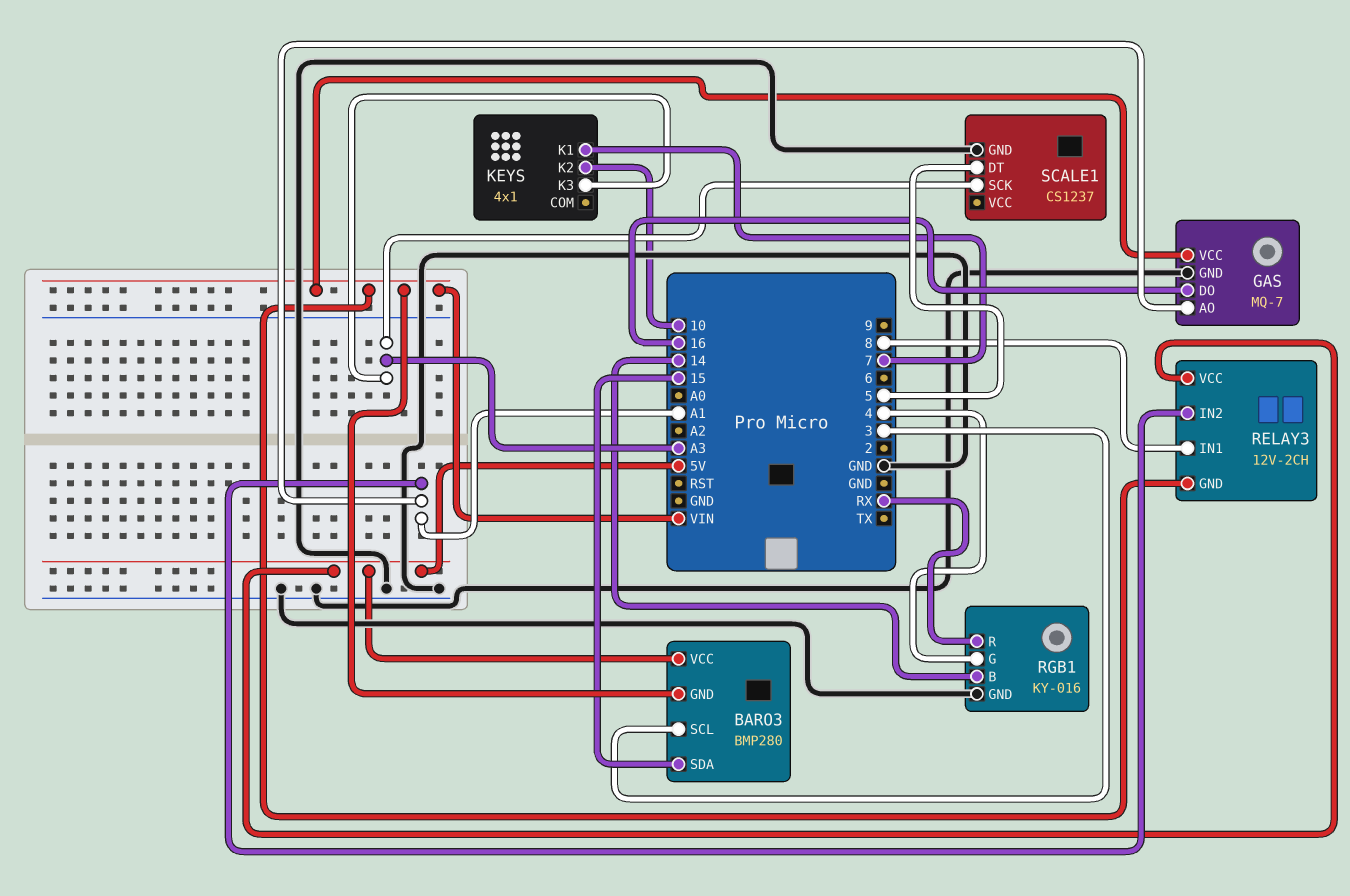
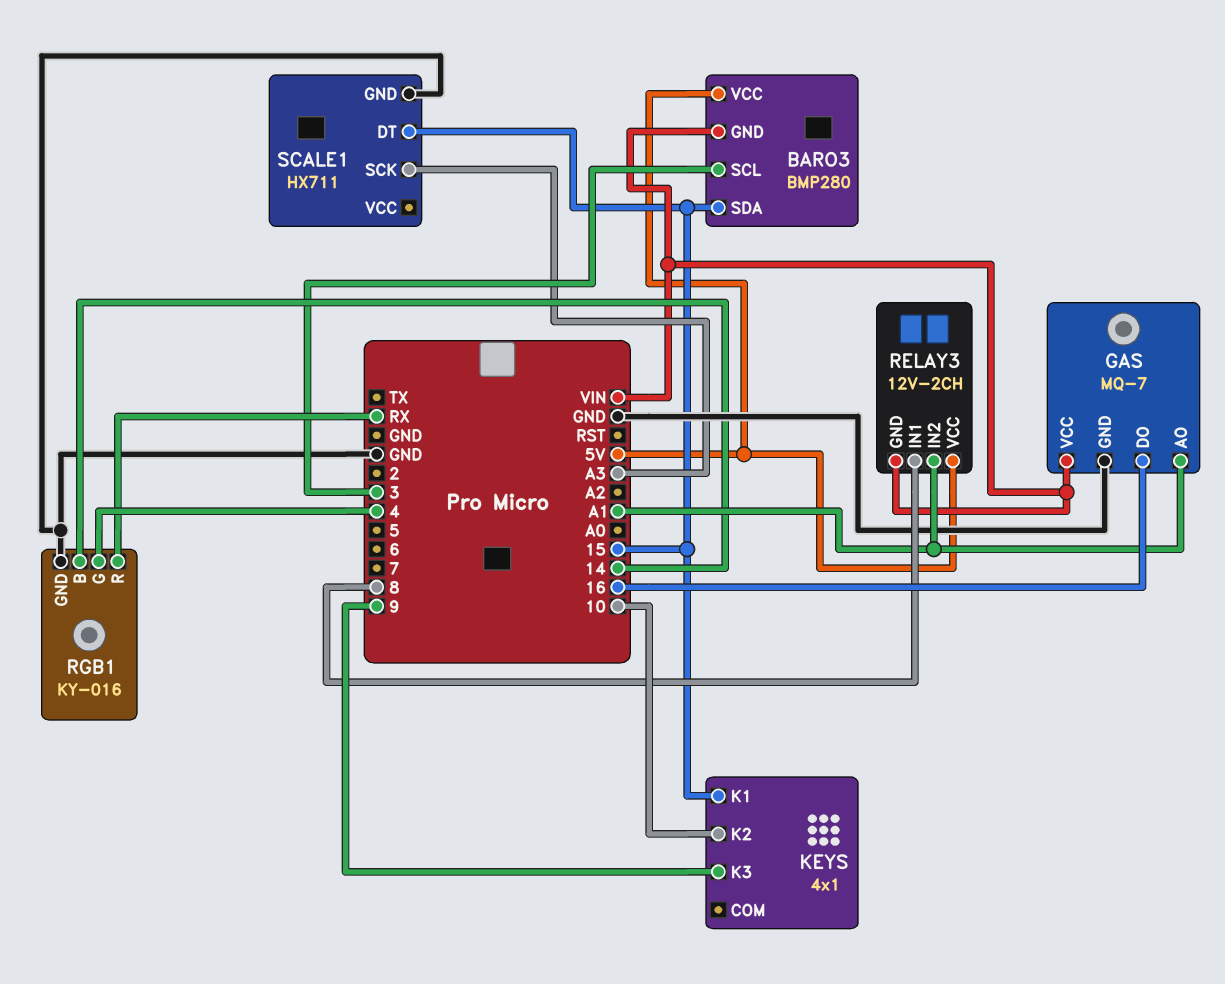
KEYS pin K1: 7 -> 15
KEYS pin K3: A3 -> 9
SCALE1: CS1237 -> HX711
SCALE1 pin DT: 5 -> 15

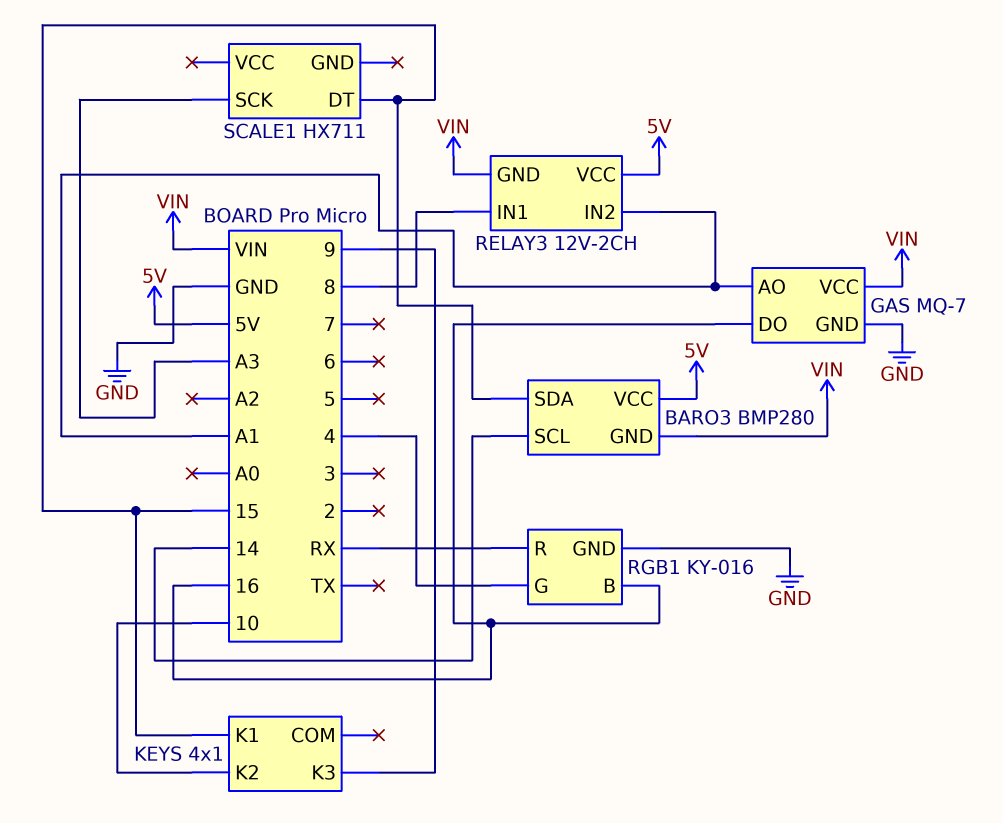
BARO3 pin SCL: 3 -> 14
RGB1 pin B: 14 -> 16
SCALE1 pin GND: GND -> none

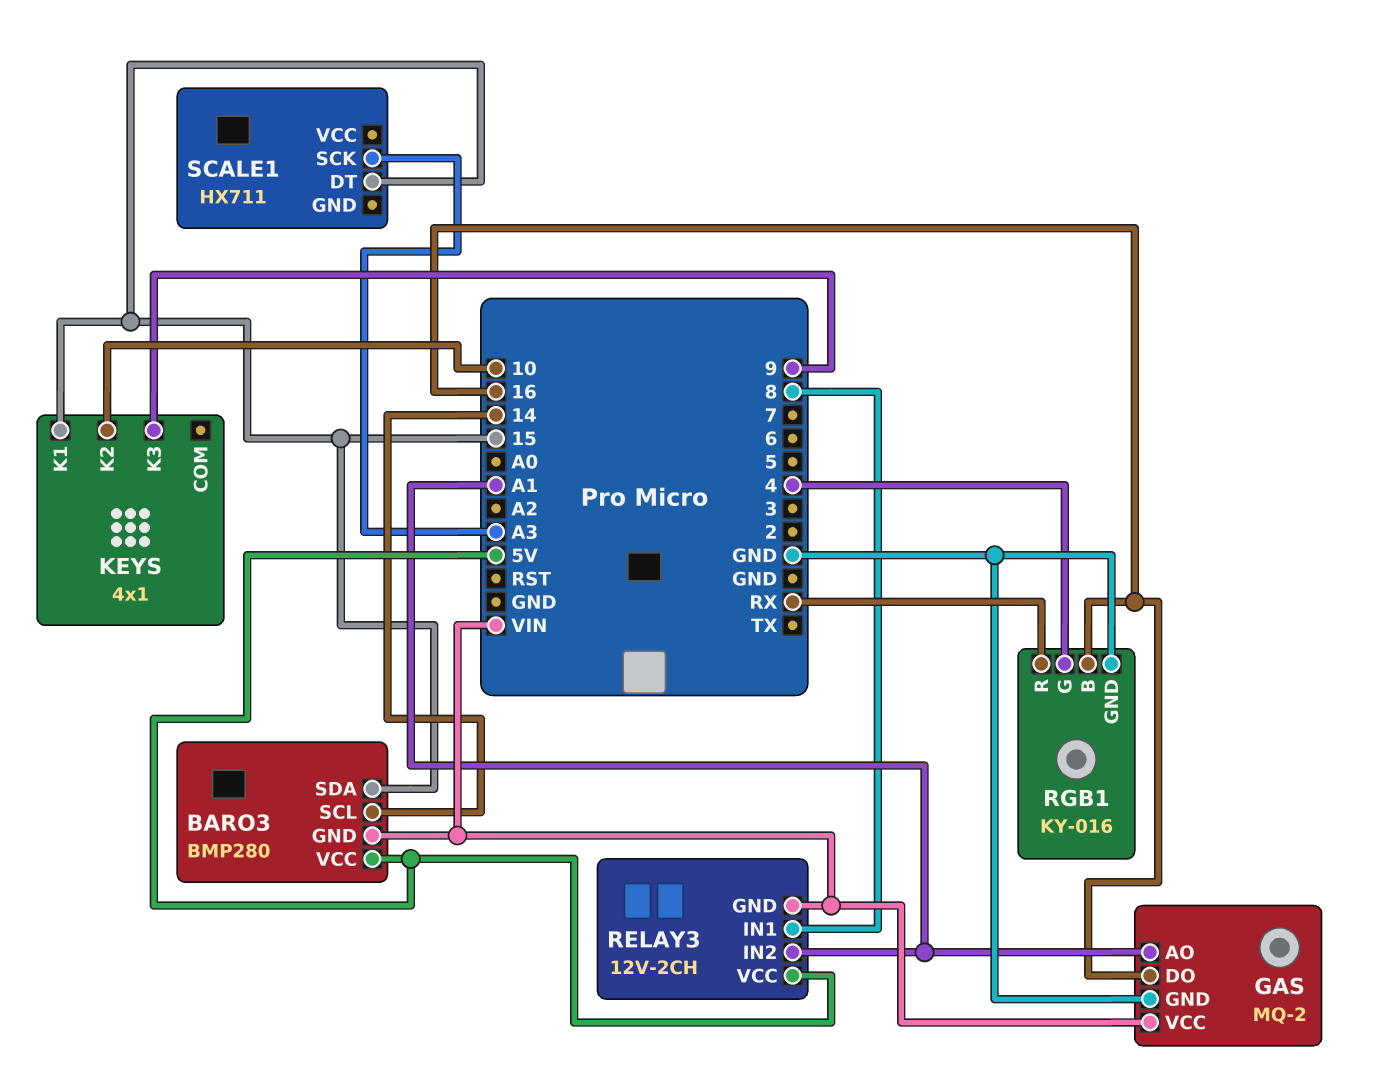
GAS: MQ-7 -> MQ-2

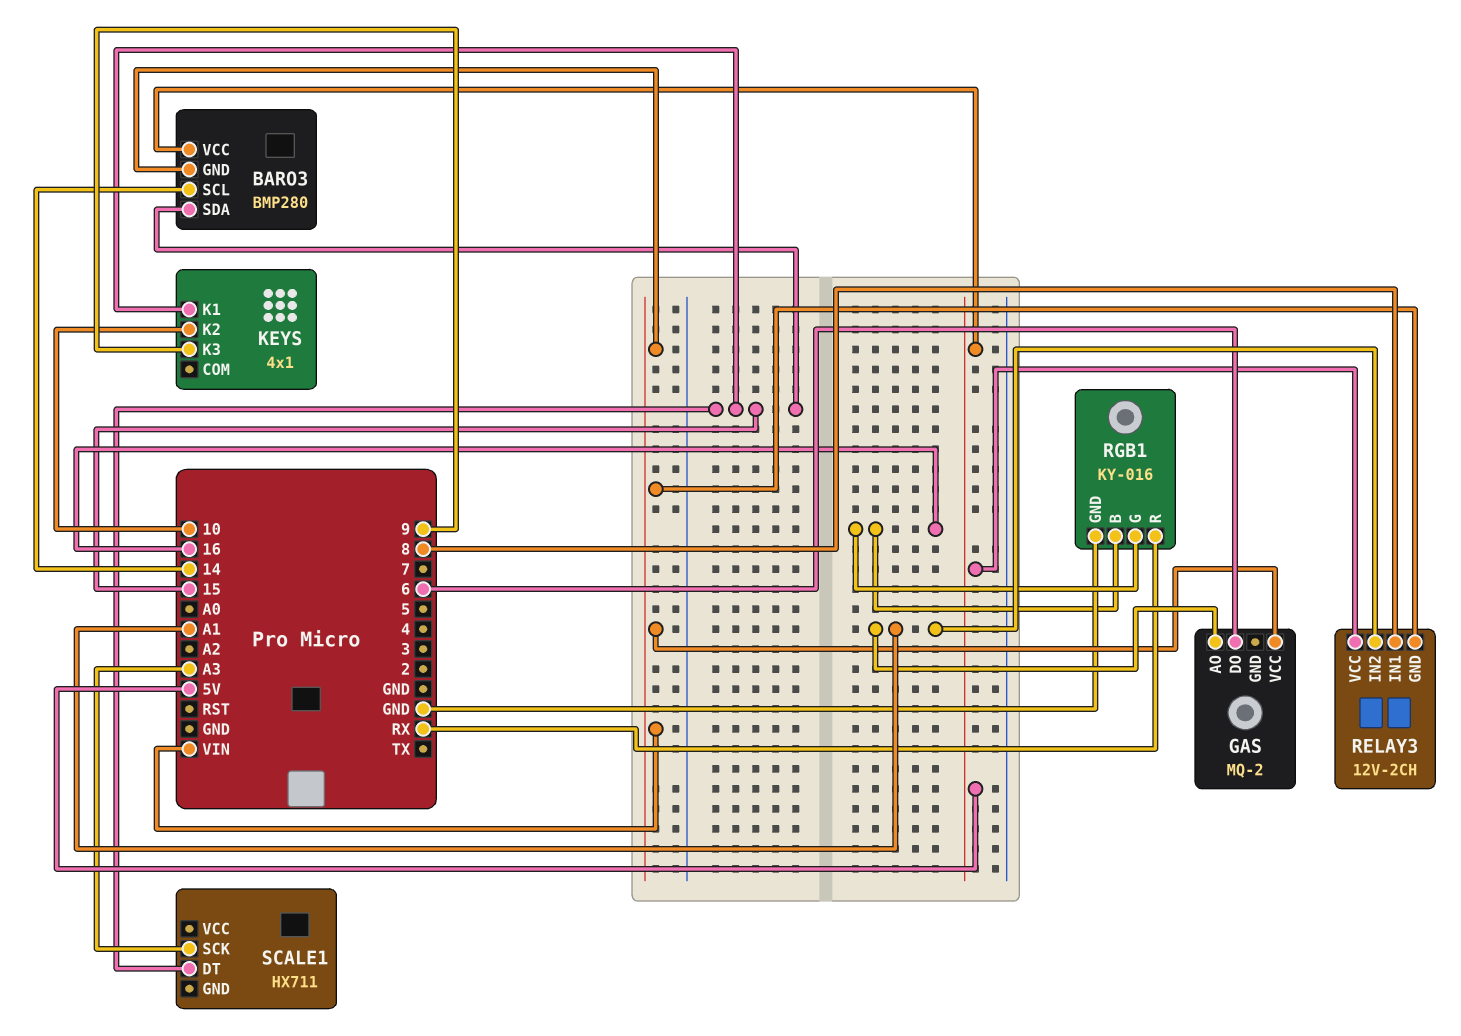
GAS pin DO: 16 -> 6
GAS pin GND: GND -> none
RGB1 pin G: 4 -> 16

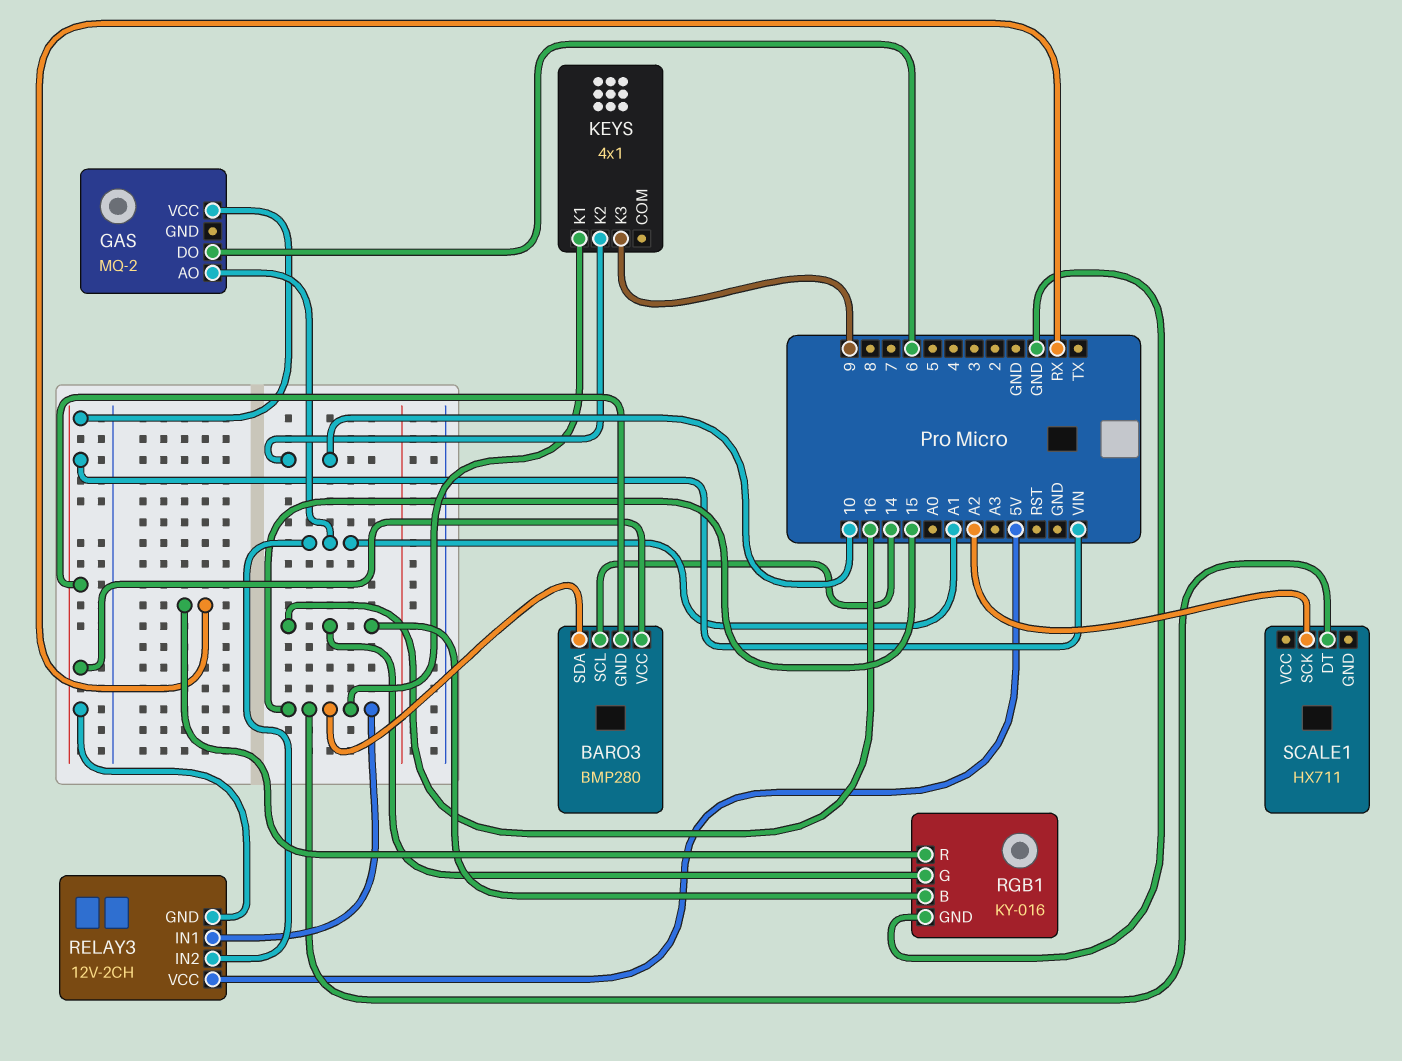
BARO3 pin VCC: 5V -> VIN
RELAY3 pin IN1: 8 -> 15
SCALE1 pin SCK: A3 -> A2

